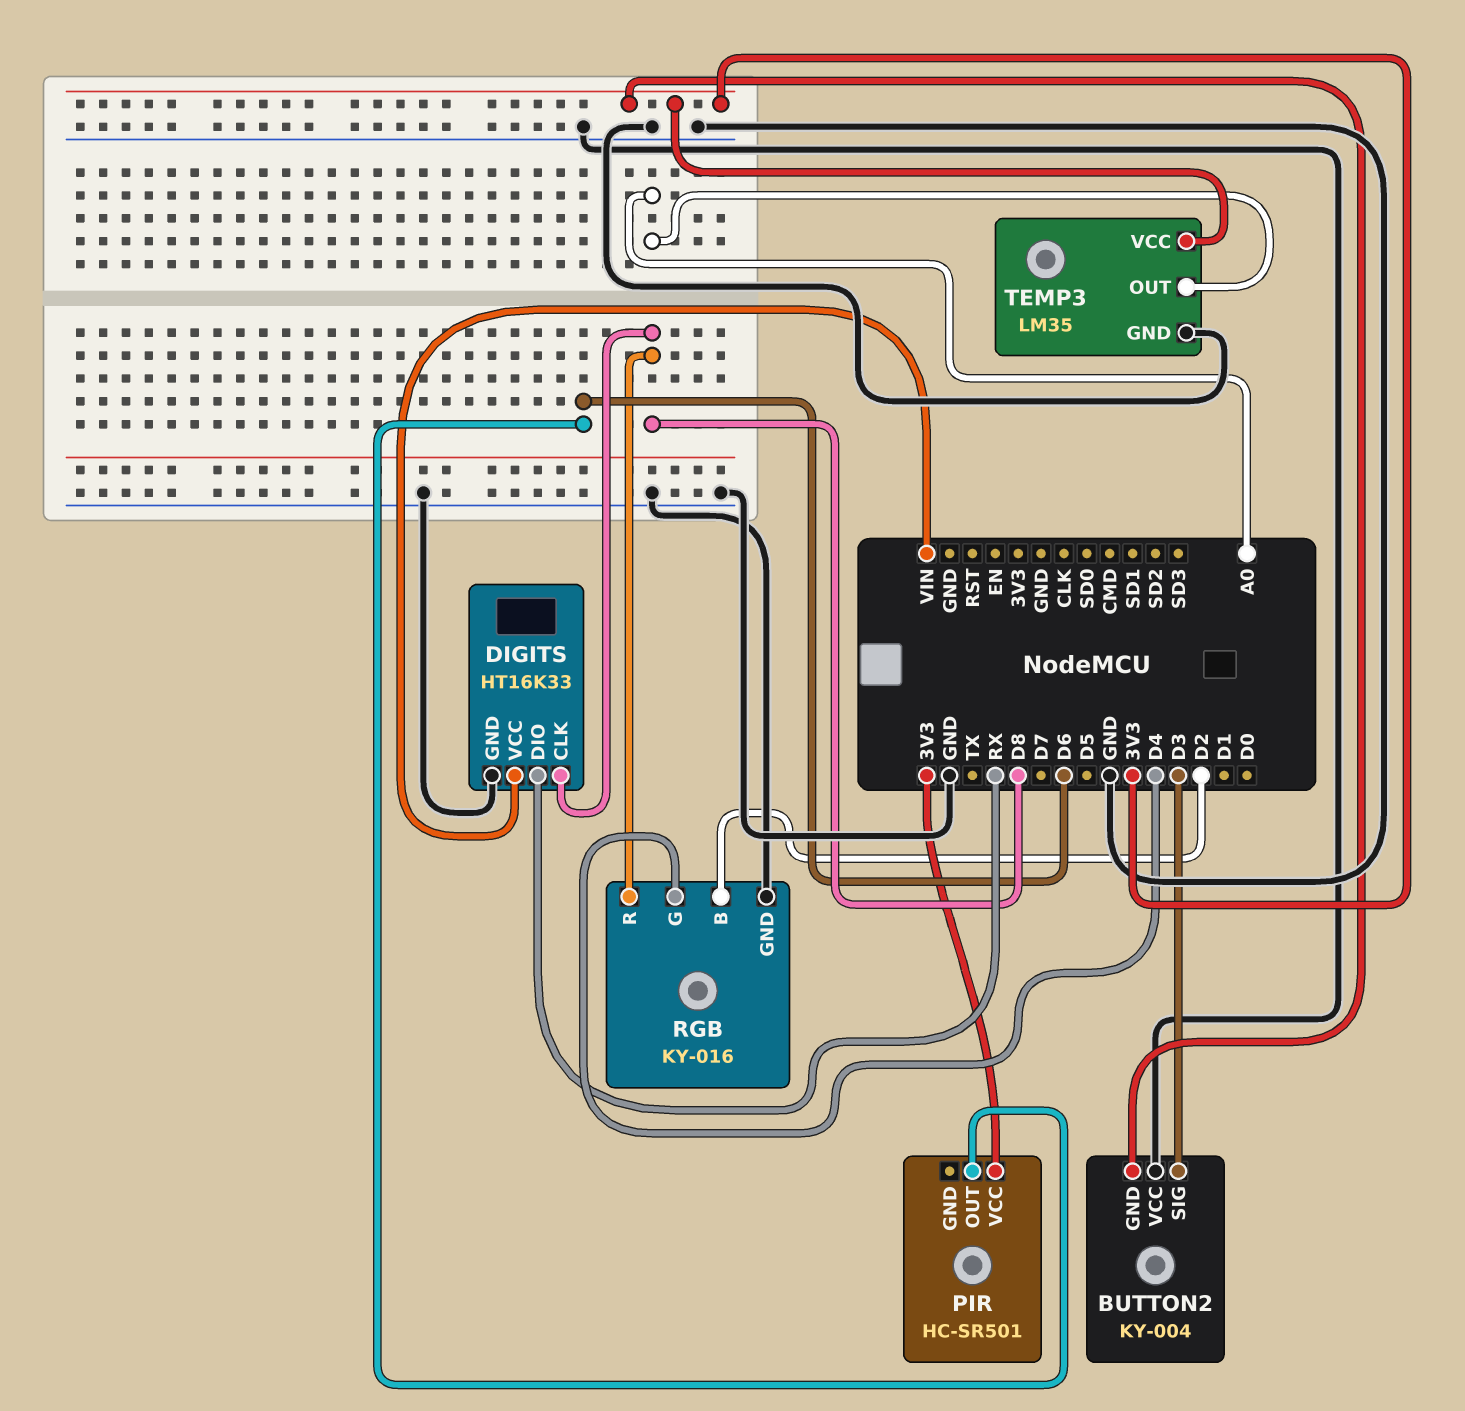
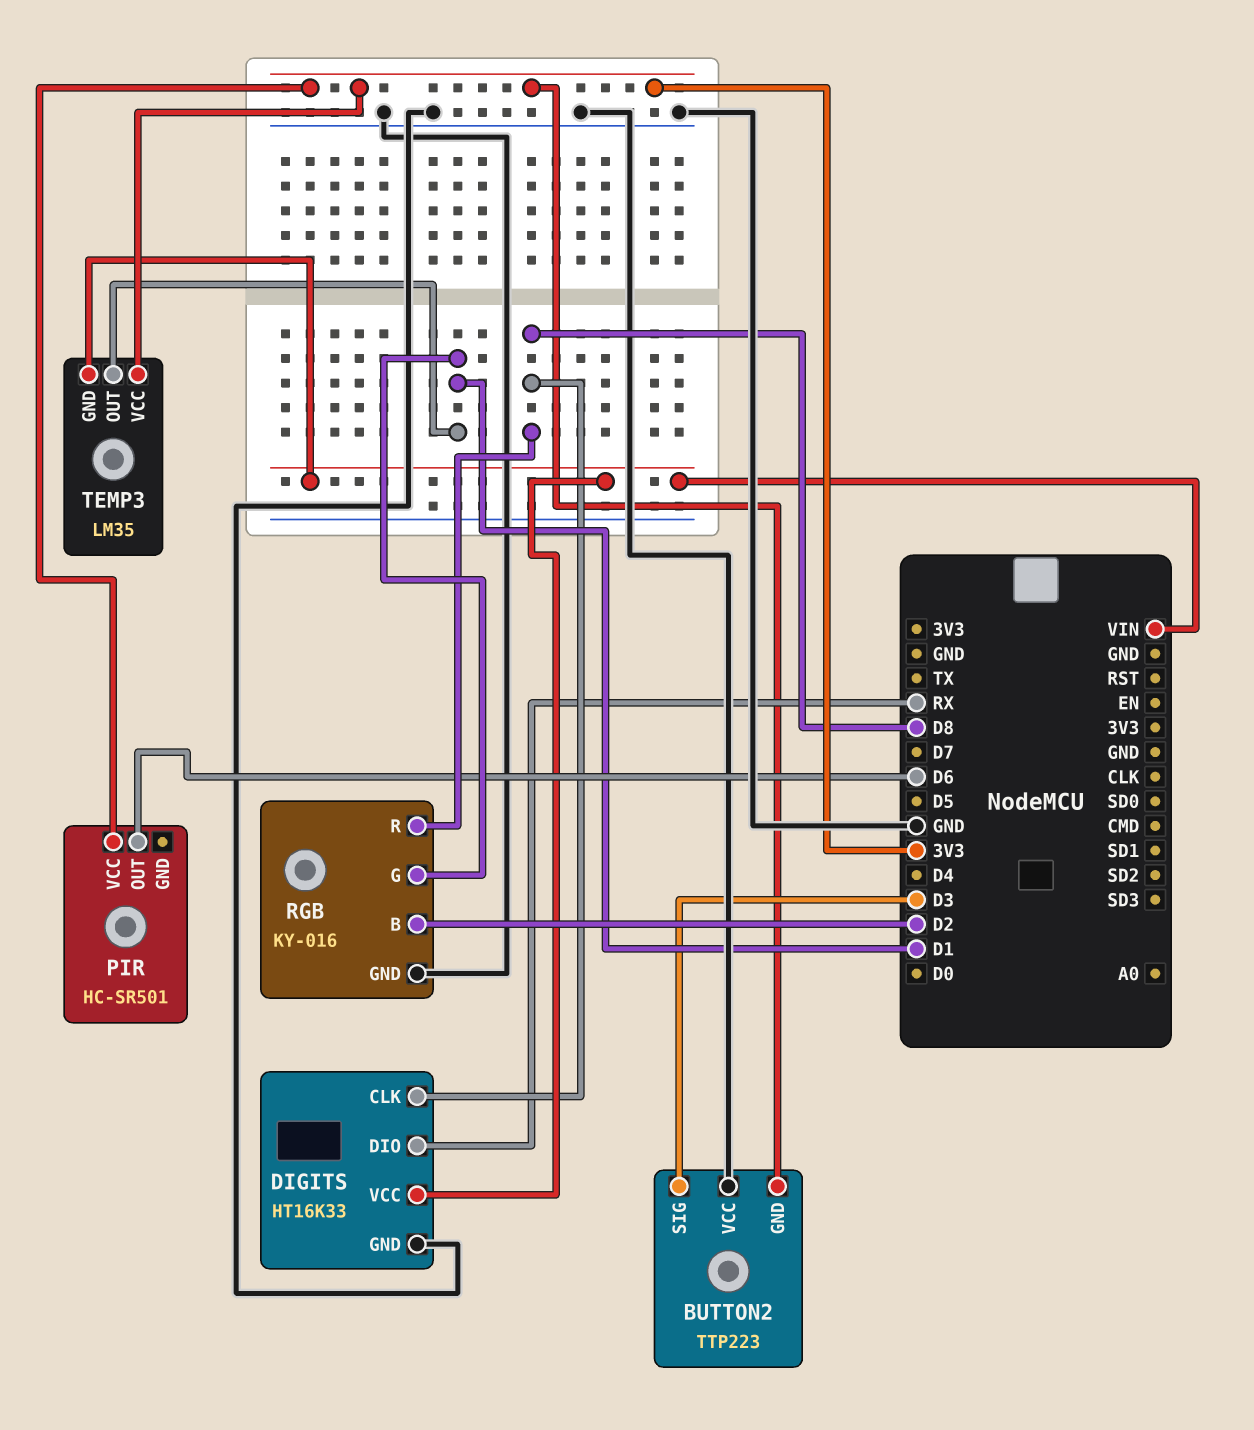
BUTTON2: KY-004 -> TTP223
RGB pin G: D4 -> D1
TEMP3 pin GND: GND -> VIN
TEMP3 pin OUT: A0 -> D1

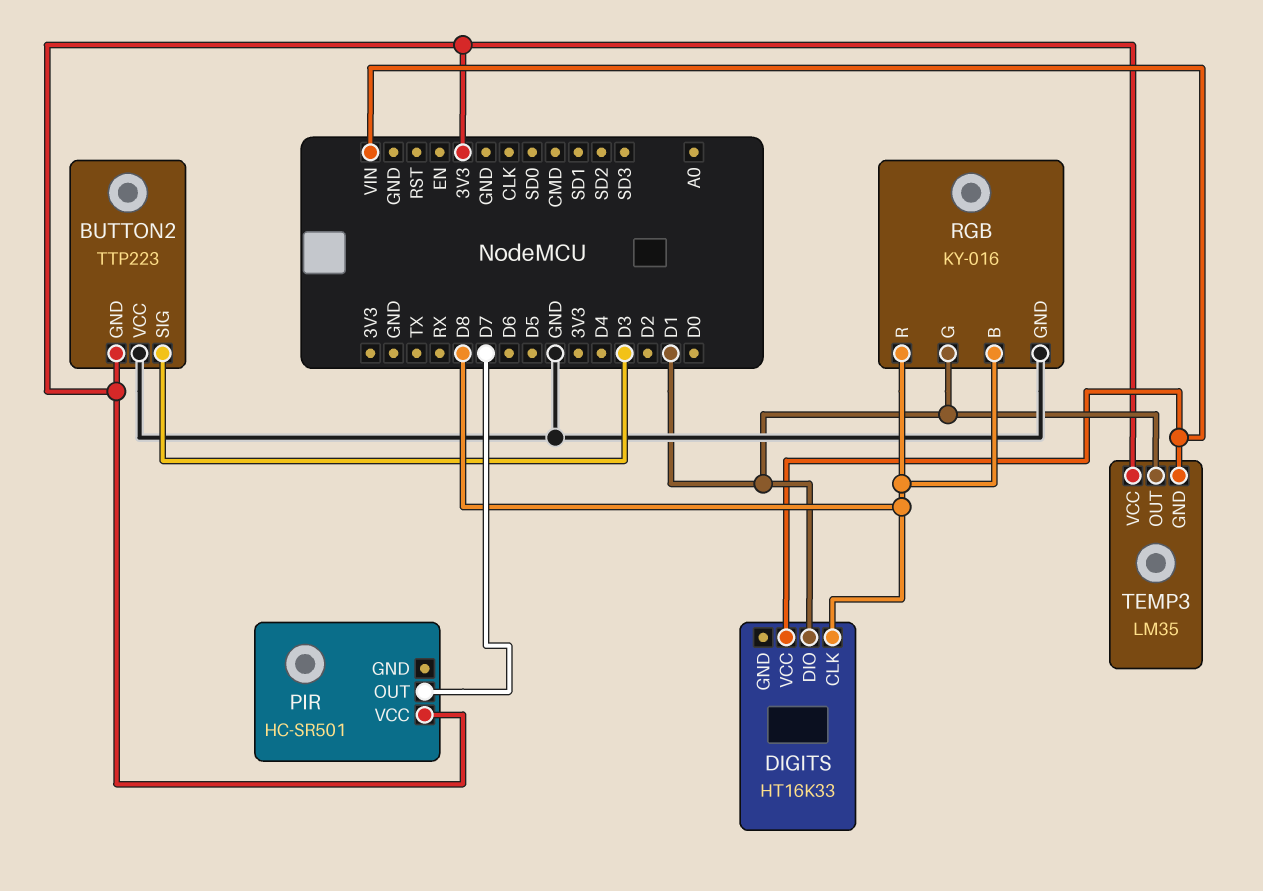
DIGITS pin DIO: RX -> D1
DIGITS pin GND: GND -> none
PIR pin OUT: D6 -> D7
RGB pin B: D2 -> D8

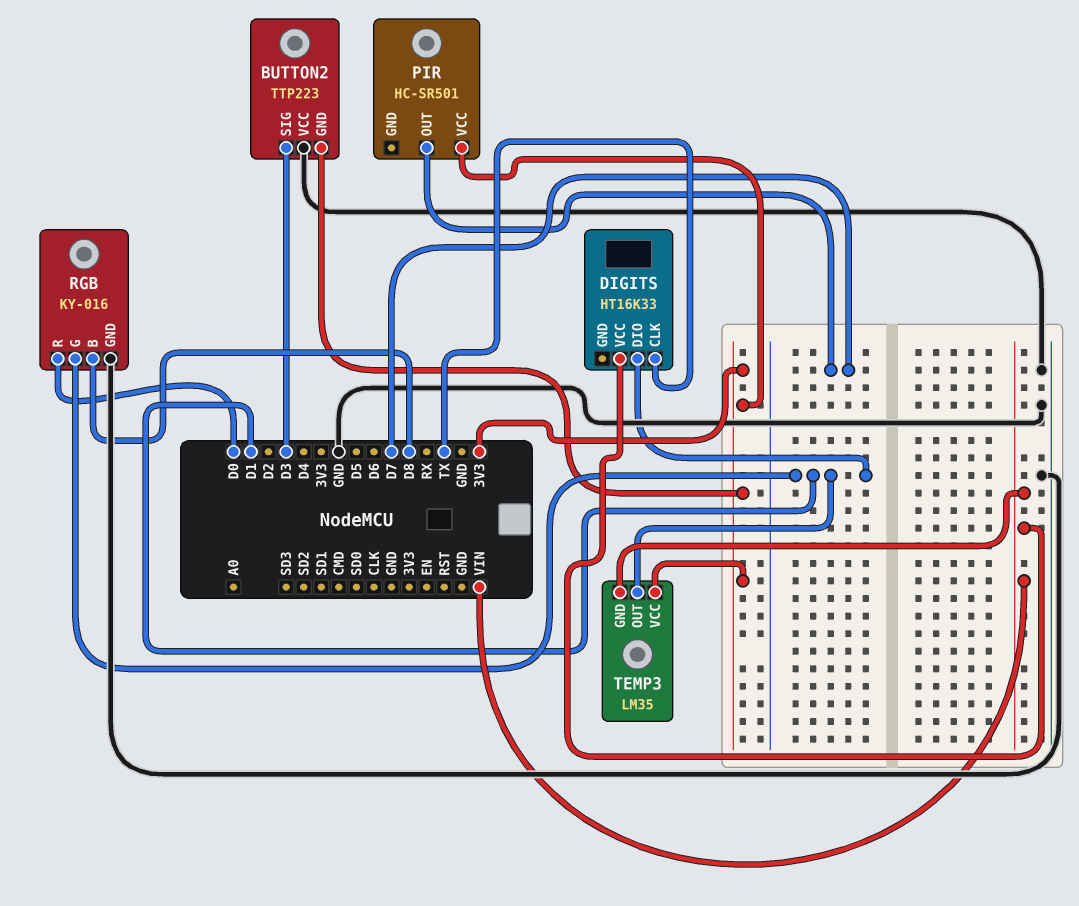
DIGITS pin CLK: D8 -> TX
RGB pin R: D8 -> D0

